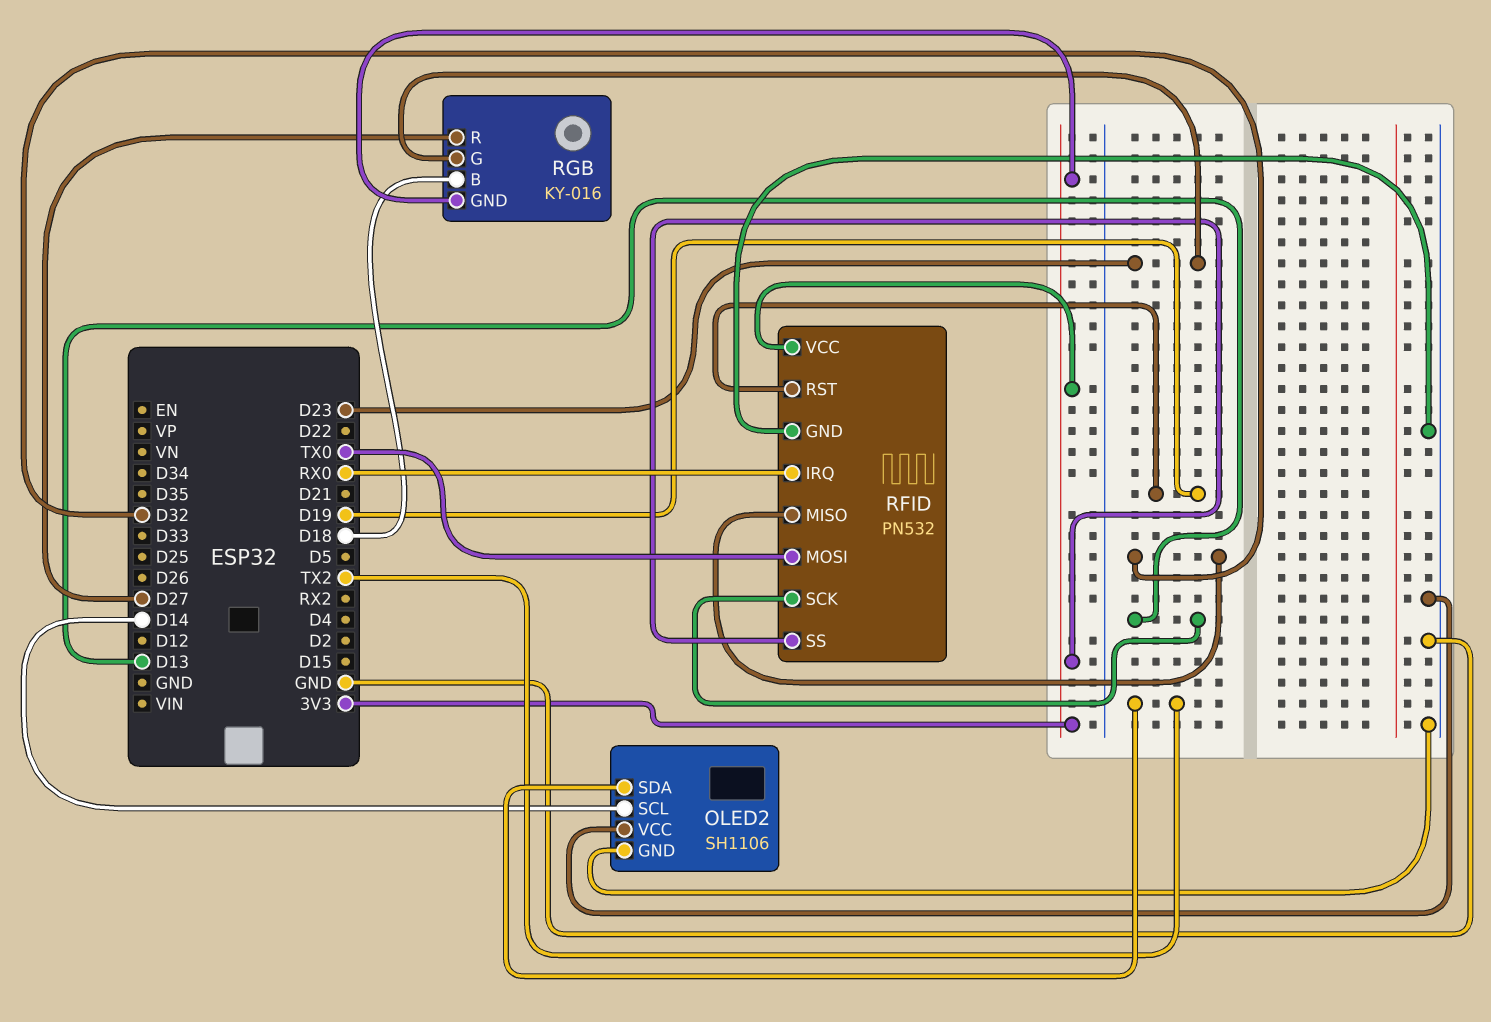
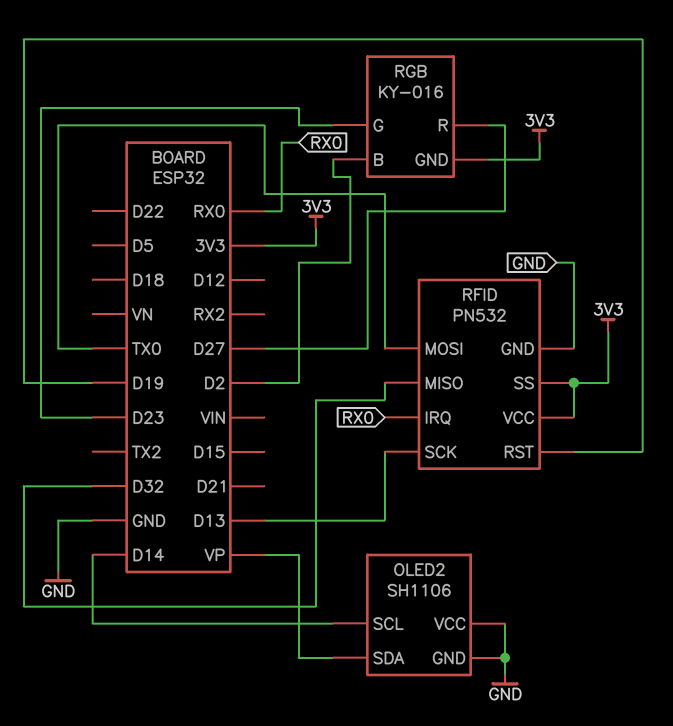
OLED2 pin SDA: TX2 -> VP
RGB pin B: D18 -> D2

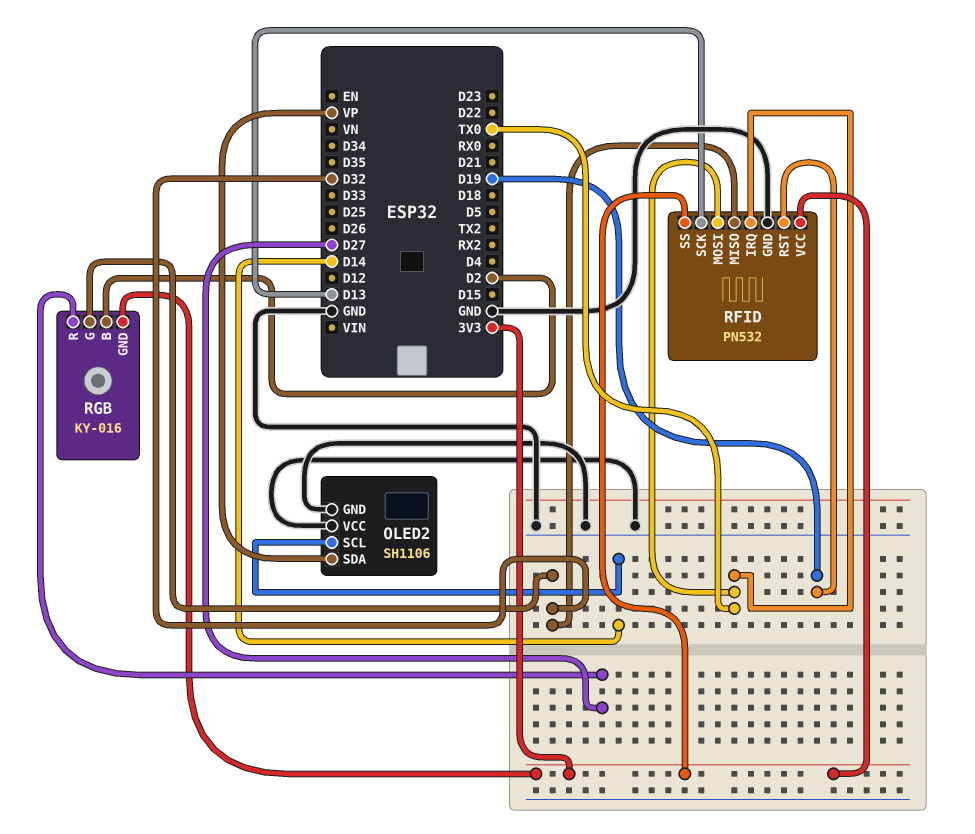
RFID pin IRQ: RX0 -> TX0
RGB pin G: D23 -> D32

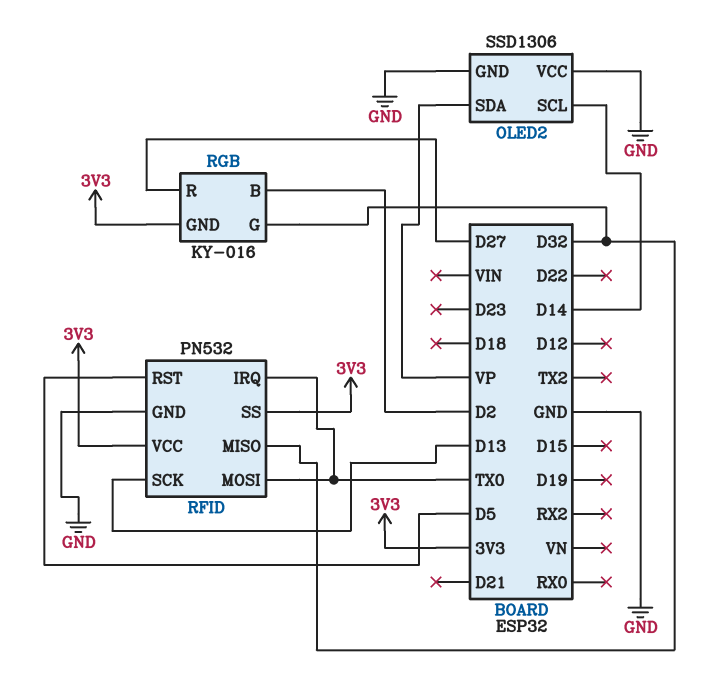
OLED2: SH1106 -> SSD1306
RFID pin RST: D19 -> D5

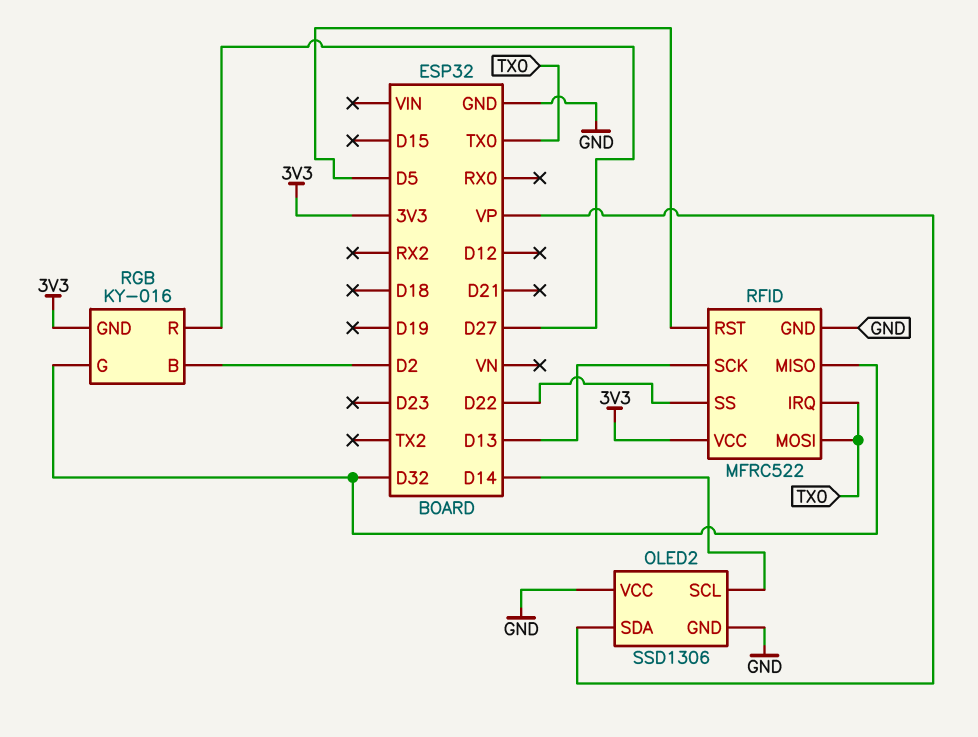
RFID: PN532 -> MFRC522
RFID pin SS: 3V3 -> D22

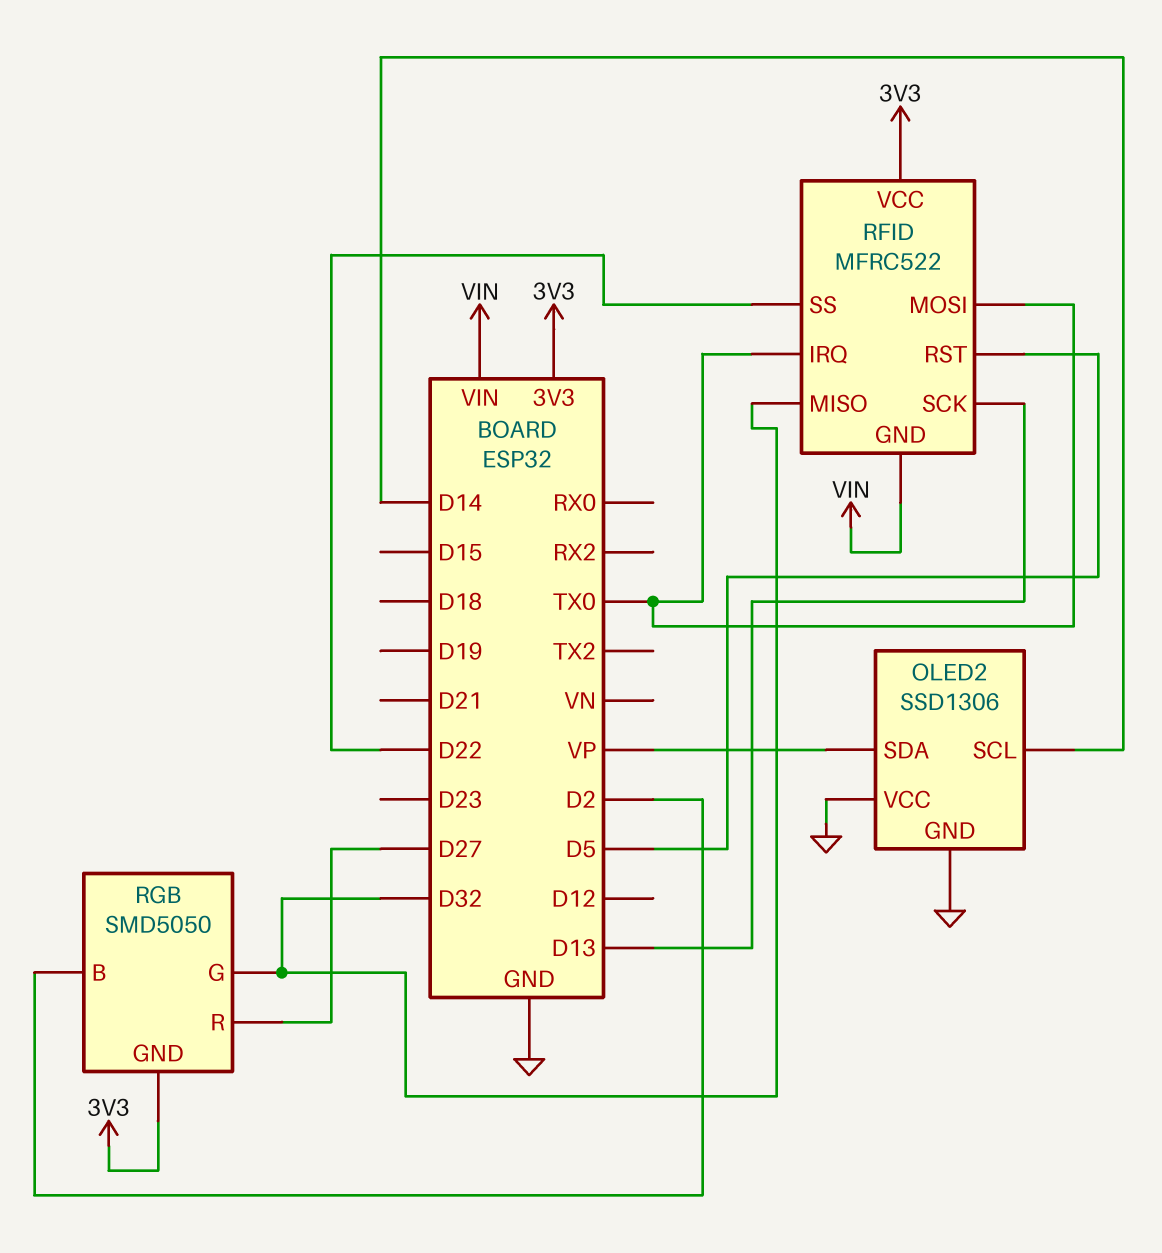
RFID pin GND: GND -> VIN
RGB: KY-016 -> SMD5050

